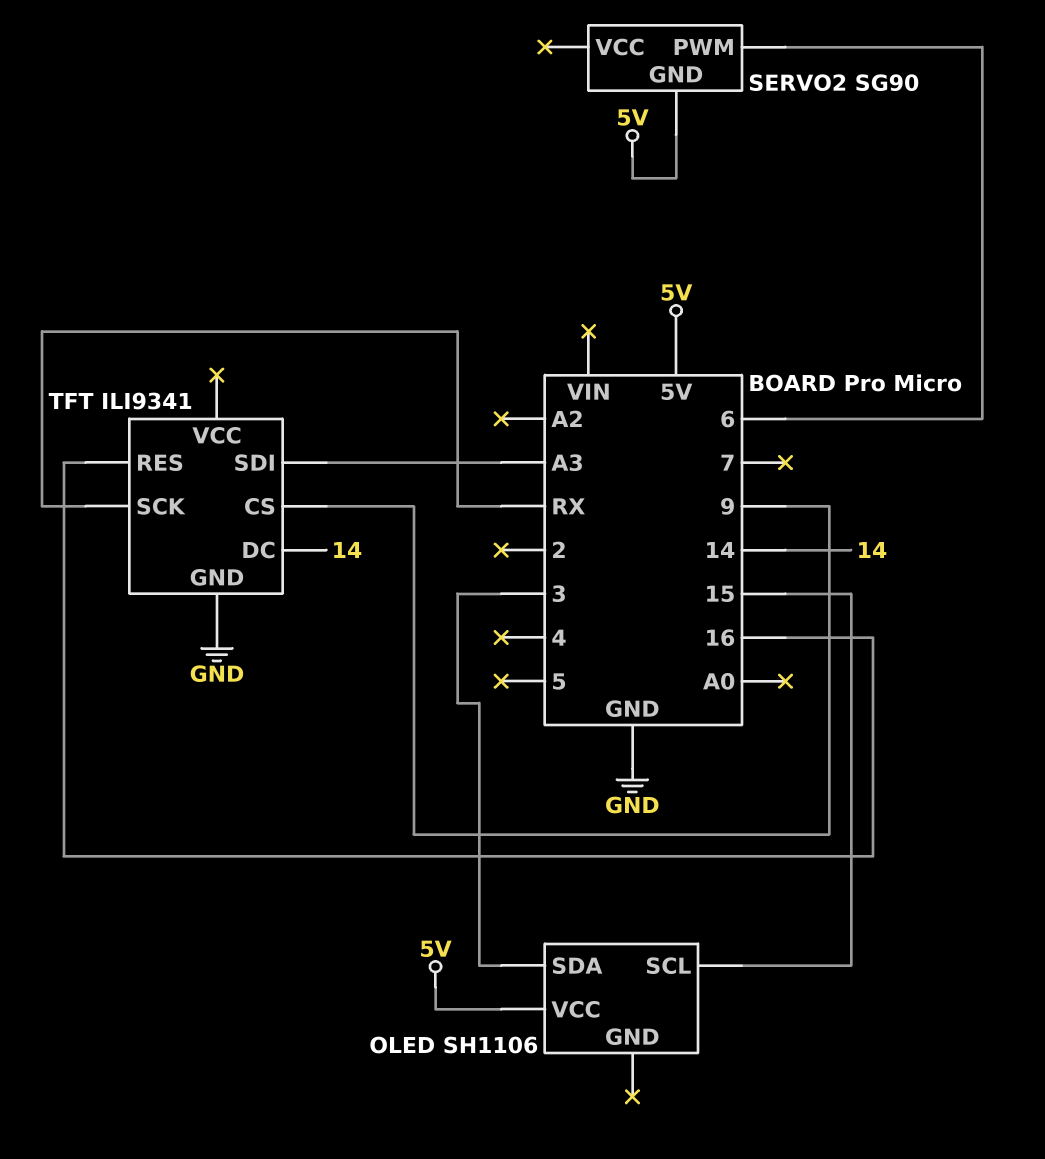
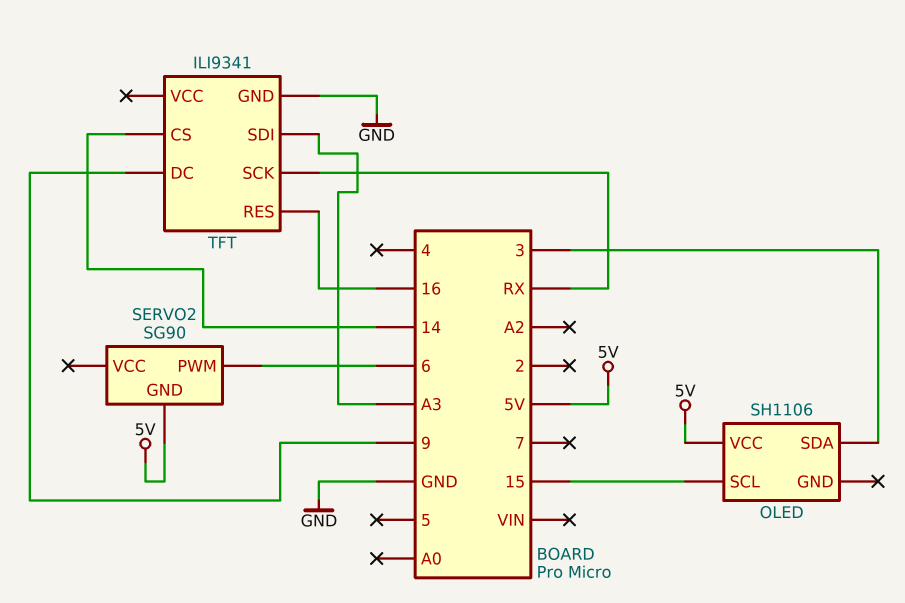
TFT pin CS: 9 -> 14
TFT pin DC: 14 -> 9

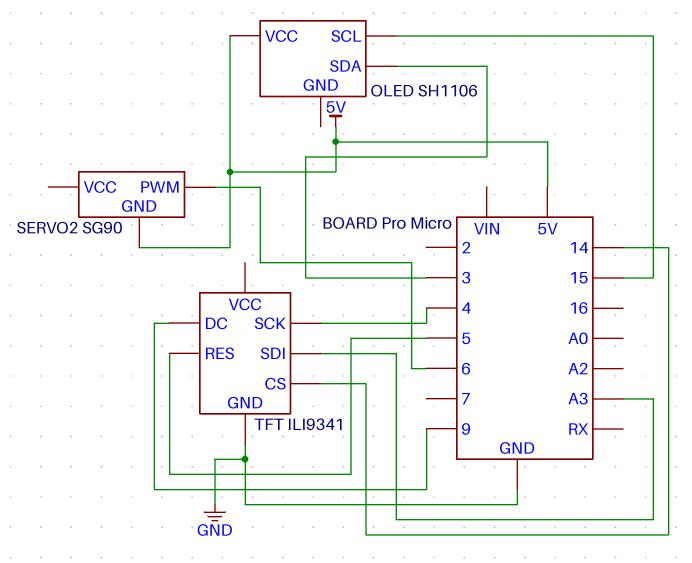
TFT pin RES: 16 -> 5
TFT pin SCK: RX -> 4

